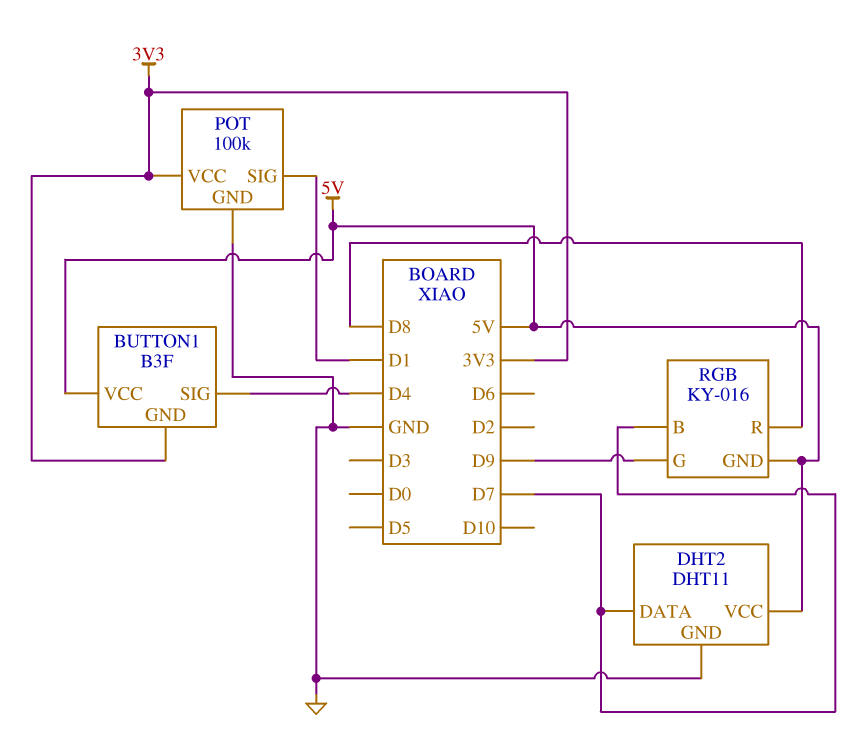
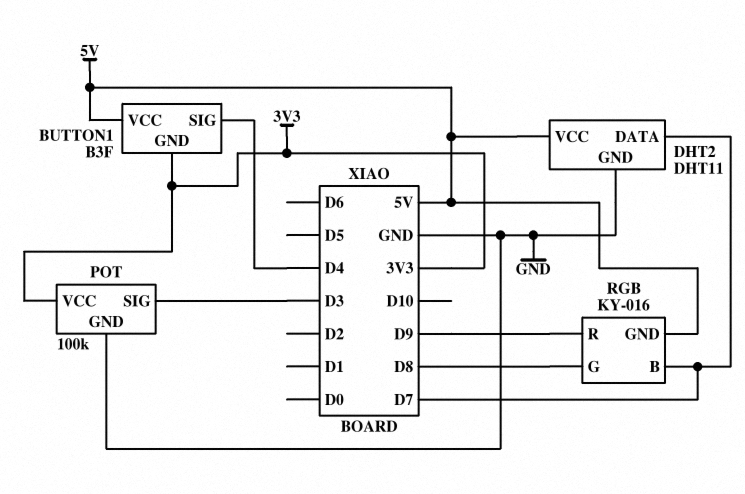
POT pin SIG: D1 -> D3
RGB pin G: D9 -> D8
RGB pin R: D8 -> D9

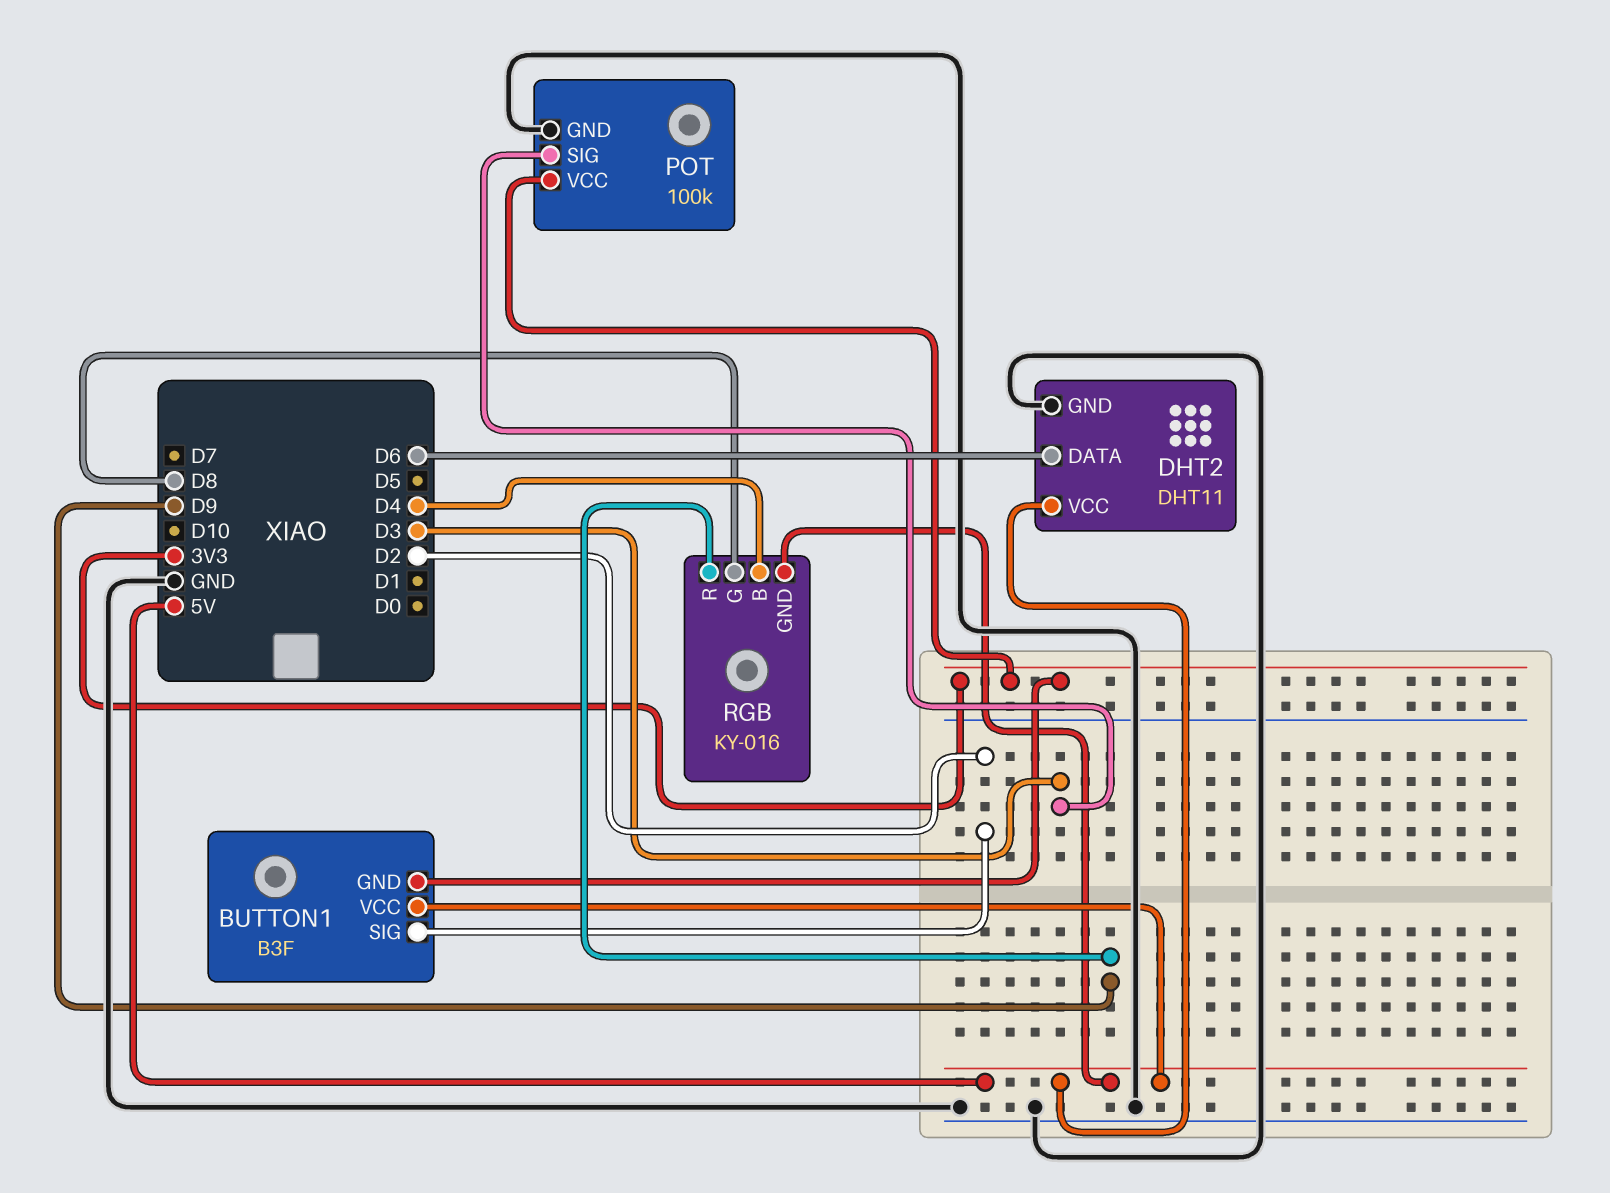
BUTTON1 pin SIG: D4 -> D2
DHT2 pin DATA: D7 -> D6
RGB pin B: D7 -> D4

